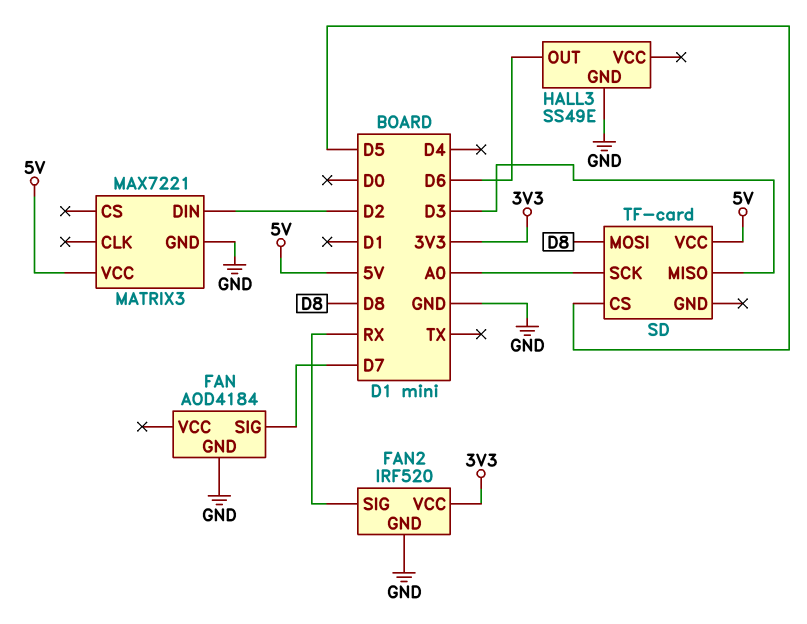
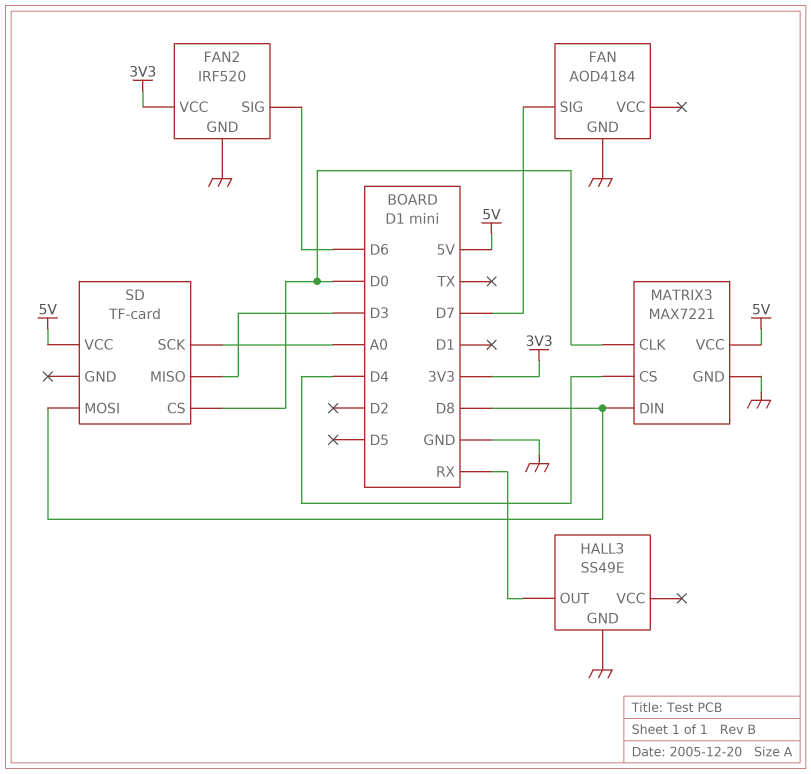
FAN2 pin SIG: RX -> D6
HALL3 pin OUT: D6 -> RX
MATRIX3 pin CLK: none -> D0
MATRIX3 pin CS: none -> D4
MATRIX3 pin DIN: D2 -> D8
SD pin CS: D5 -> D0

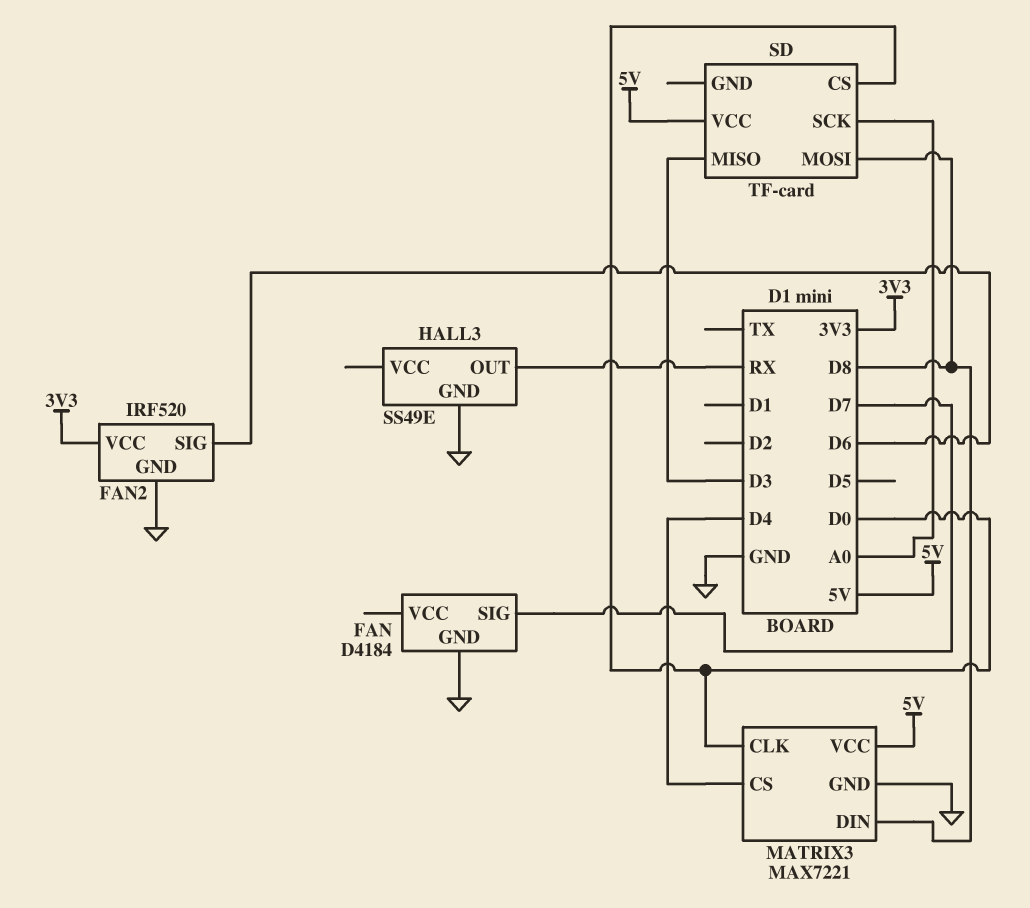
FAN: AOD4184 -> D4184

